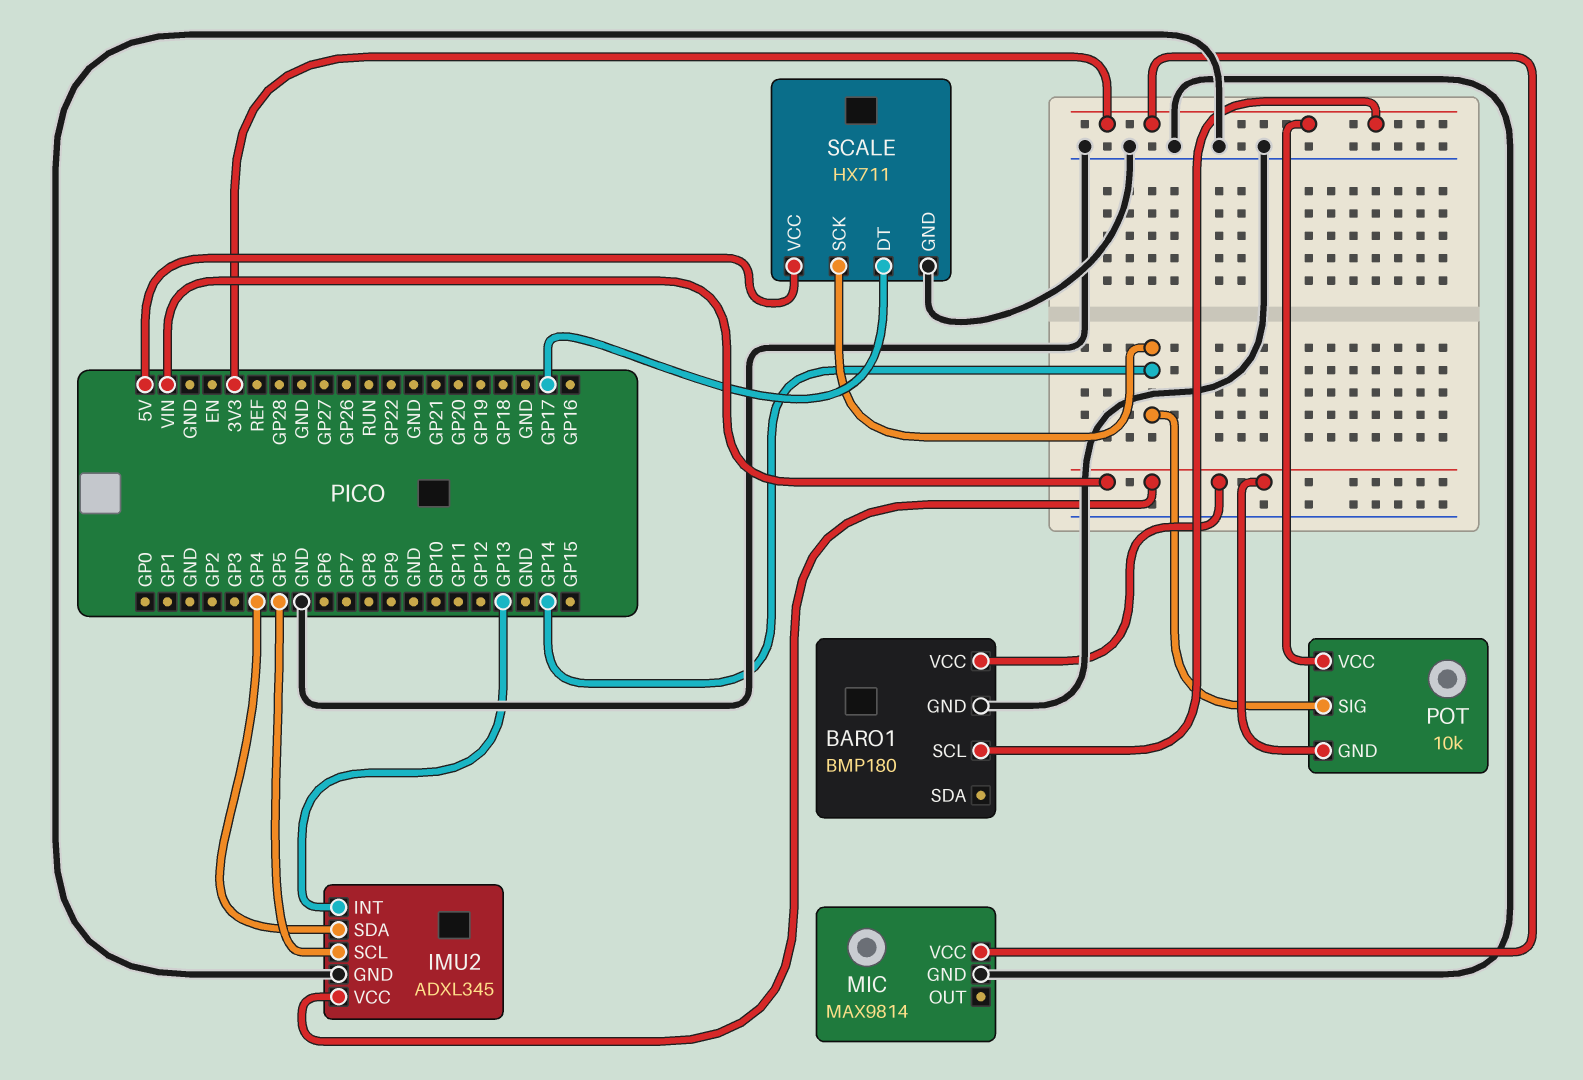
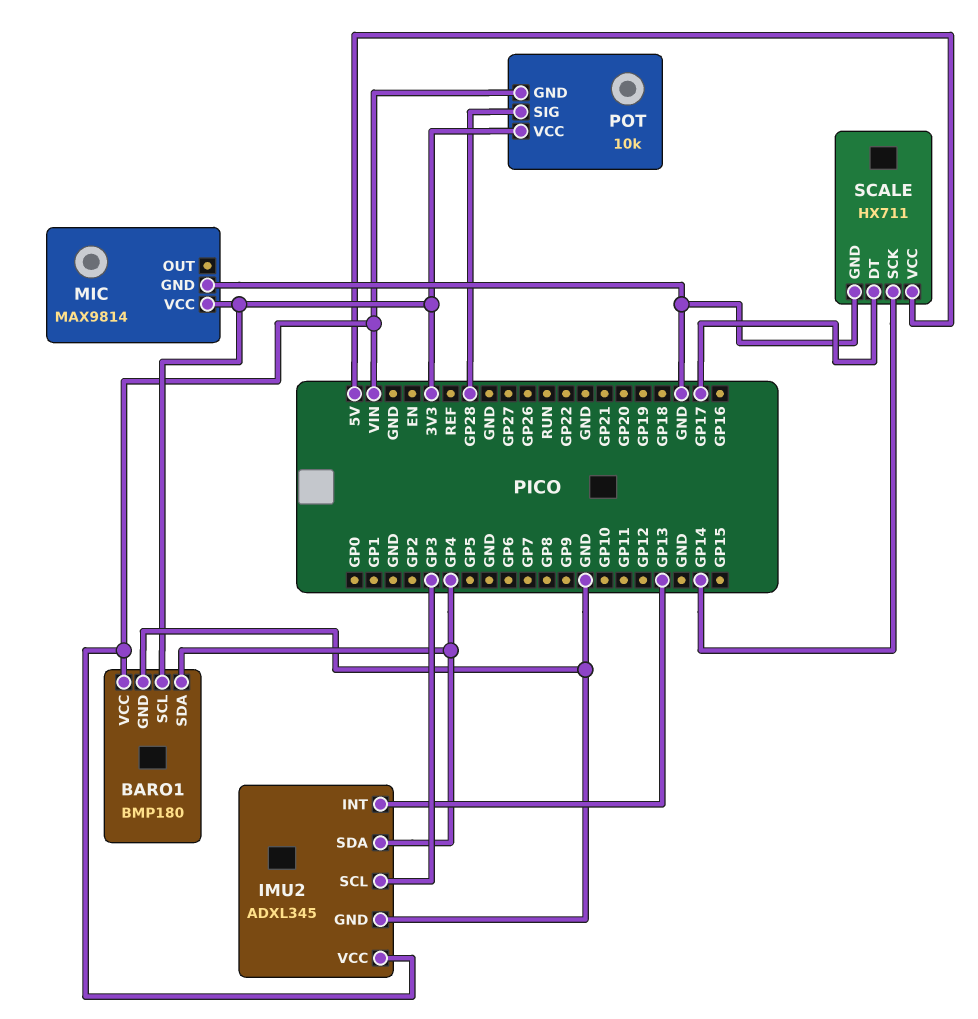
BARO1 pin SDA: none -> GP4
IMU2 pin SCL: GP5 -> GP3
POT pin SIG: GP14 -> GP28

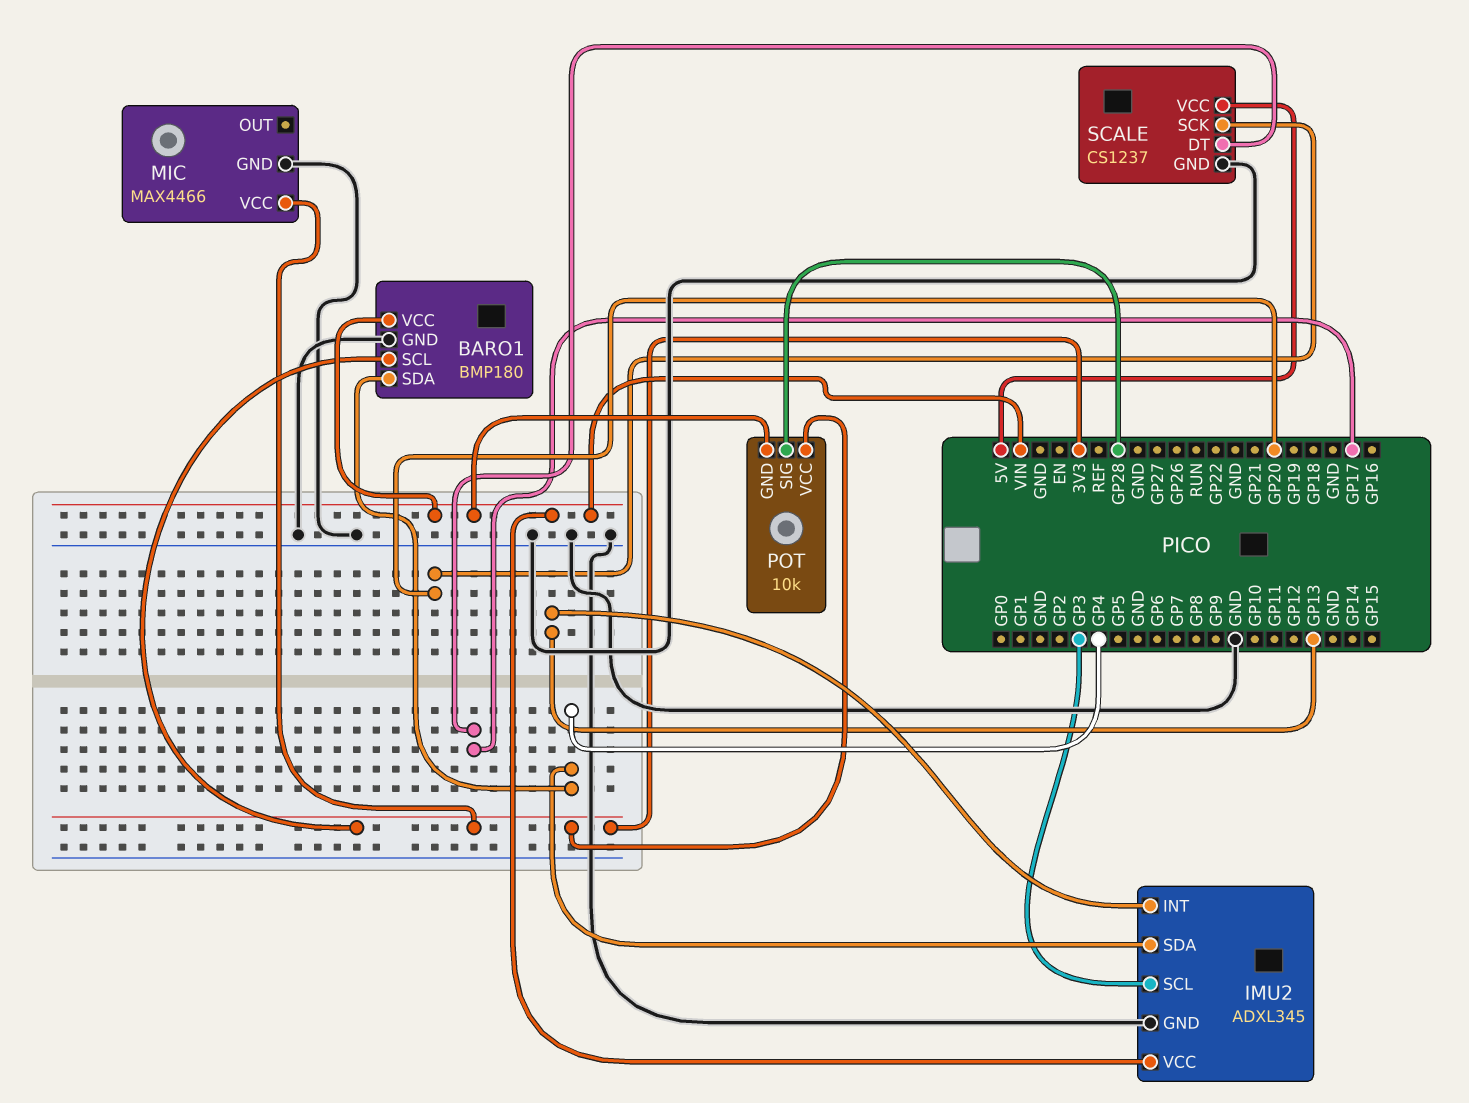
MIC: MAX9814 -> MAX4466
SCALE: HX711 -> CS1237
SCALE pin SCK: GP14 -> GP20

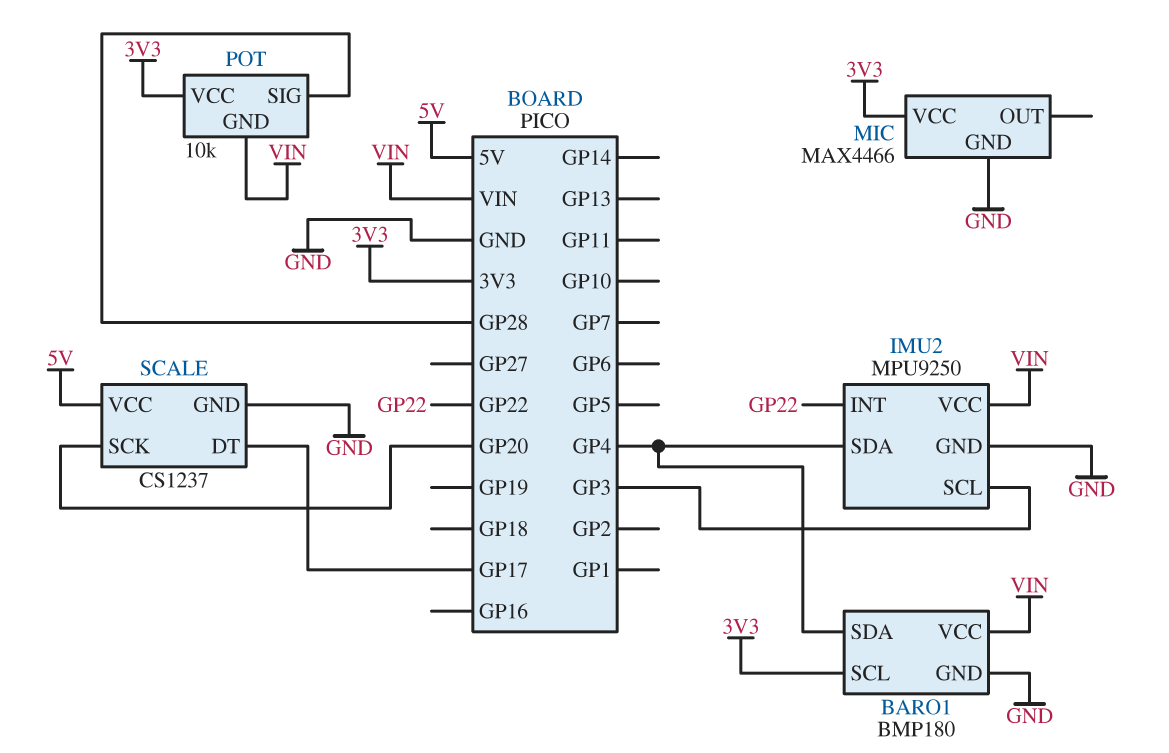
IMU2: ADXL345 -> MPU9250
IMU2 pin INT: GP13 -> GP22

